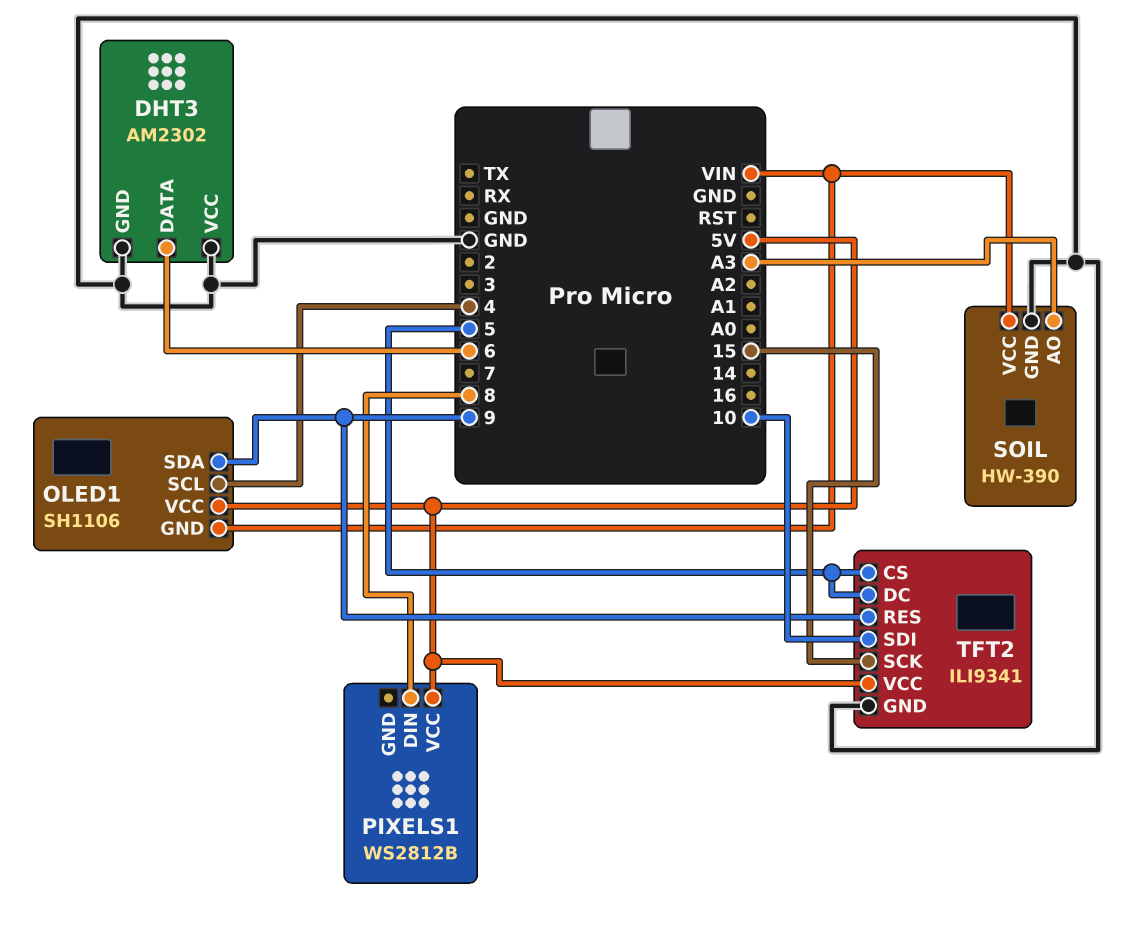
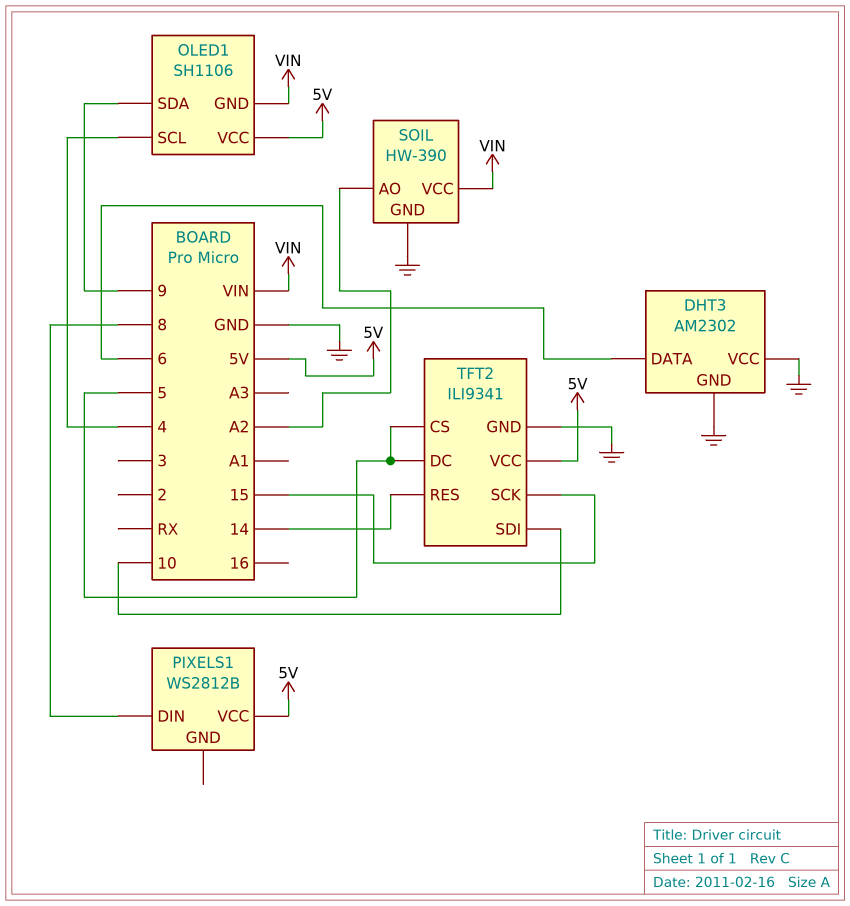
SOIL pin AO: A3 -> A2
TFT2 pin RES: 9 -> 14

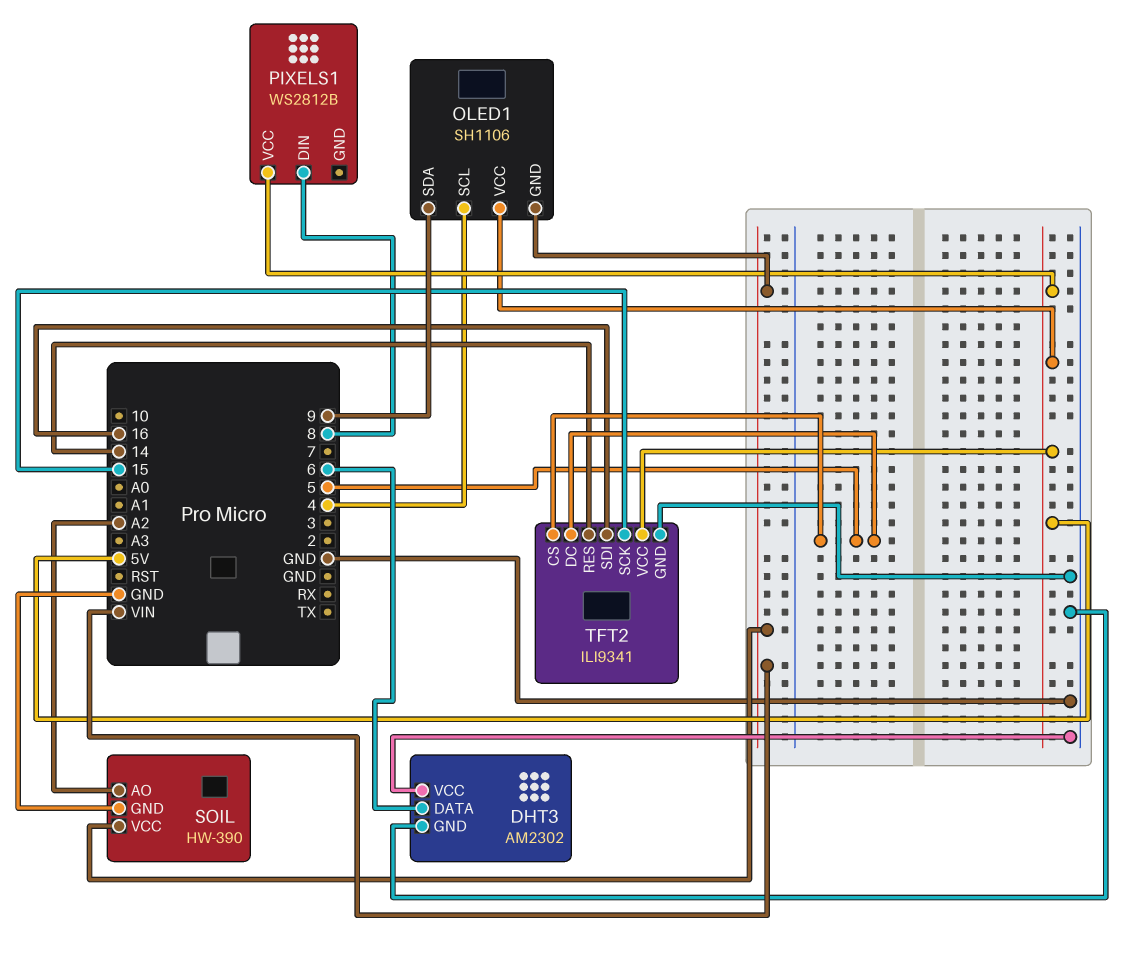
TFT2 pin SDI: 10 -> 16

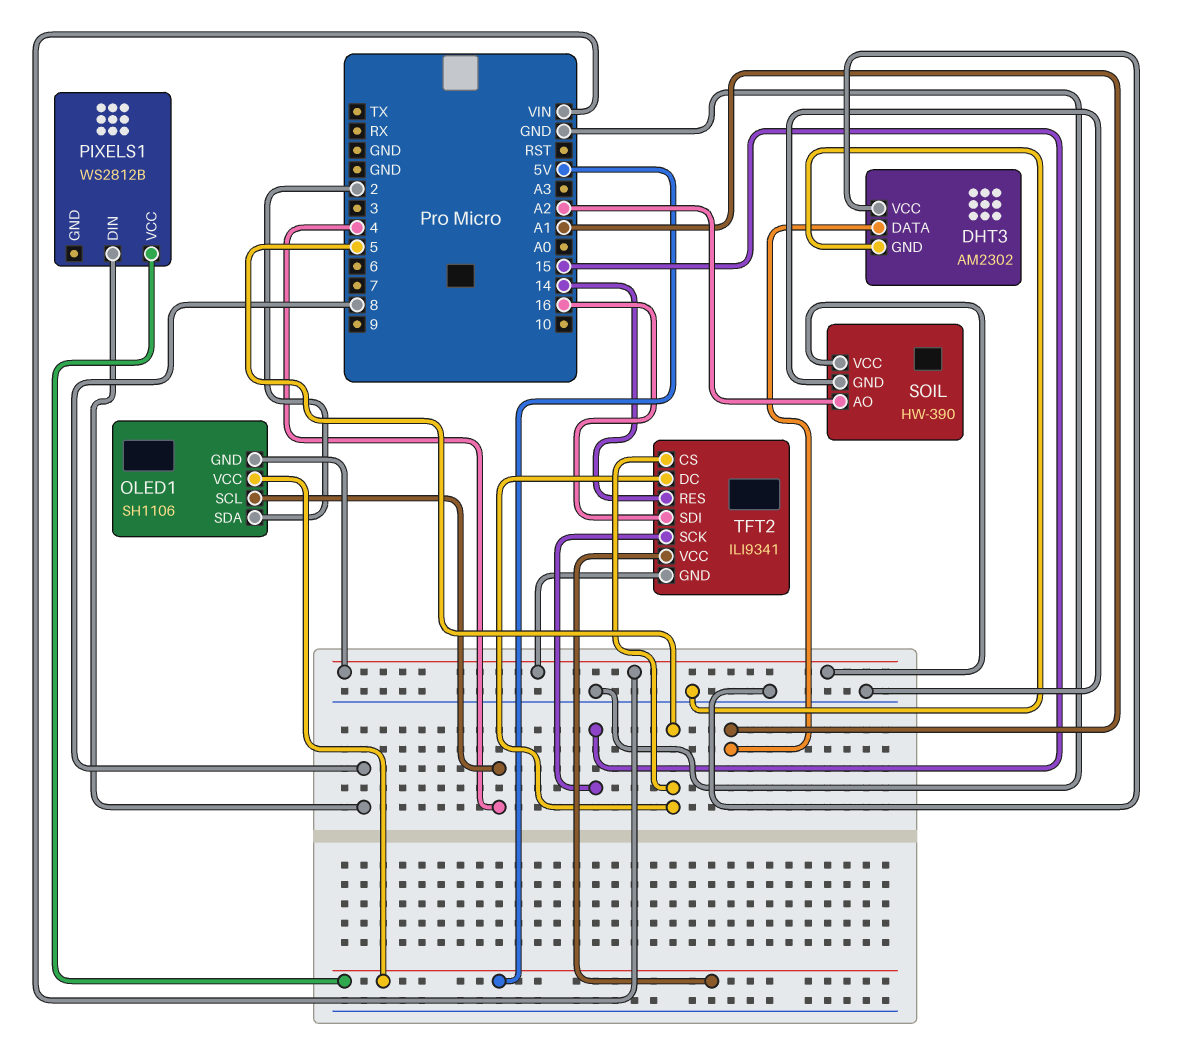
DHT3 pin DATA: 6 -> A1
OLED1 pin SDA: 9 -> 2
TFT2 pin GND: GND -> VIN

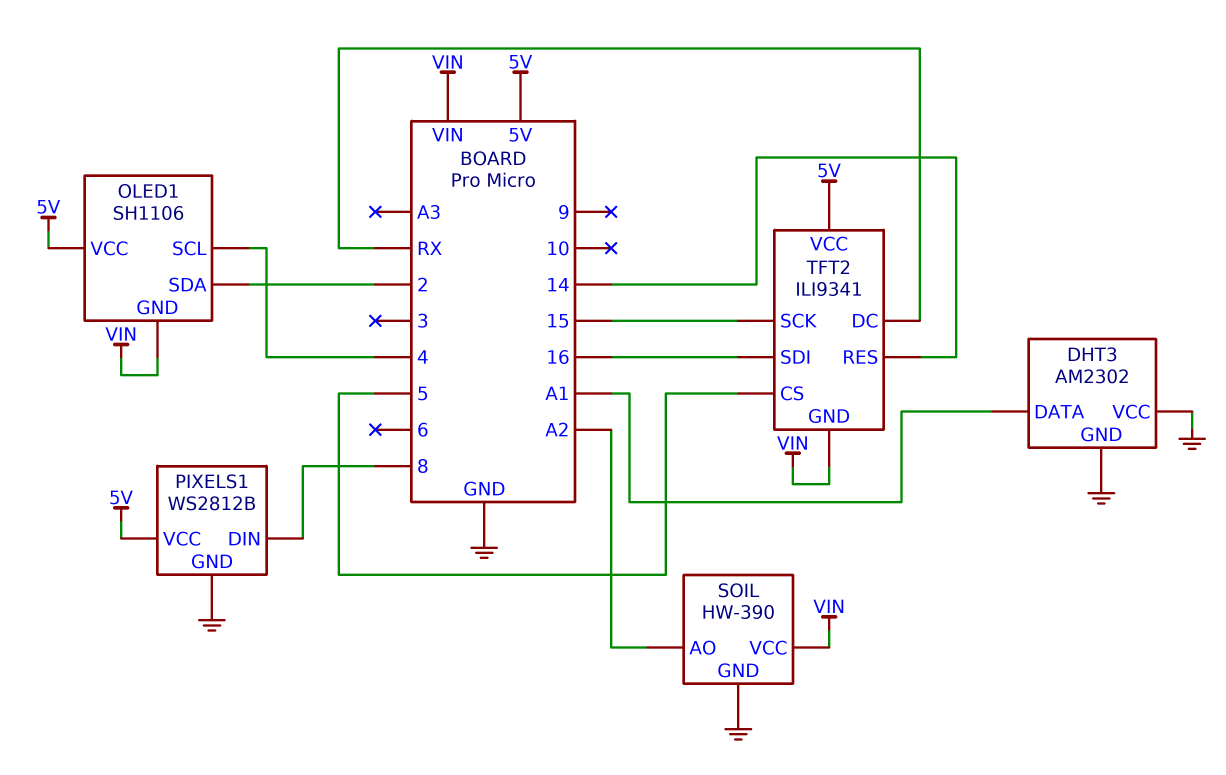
PIXELS1 pin GND: none -> GND
TFT2 pin DC: 5 -> RX

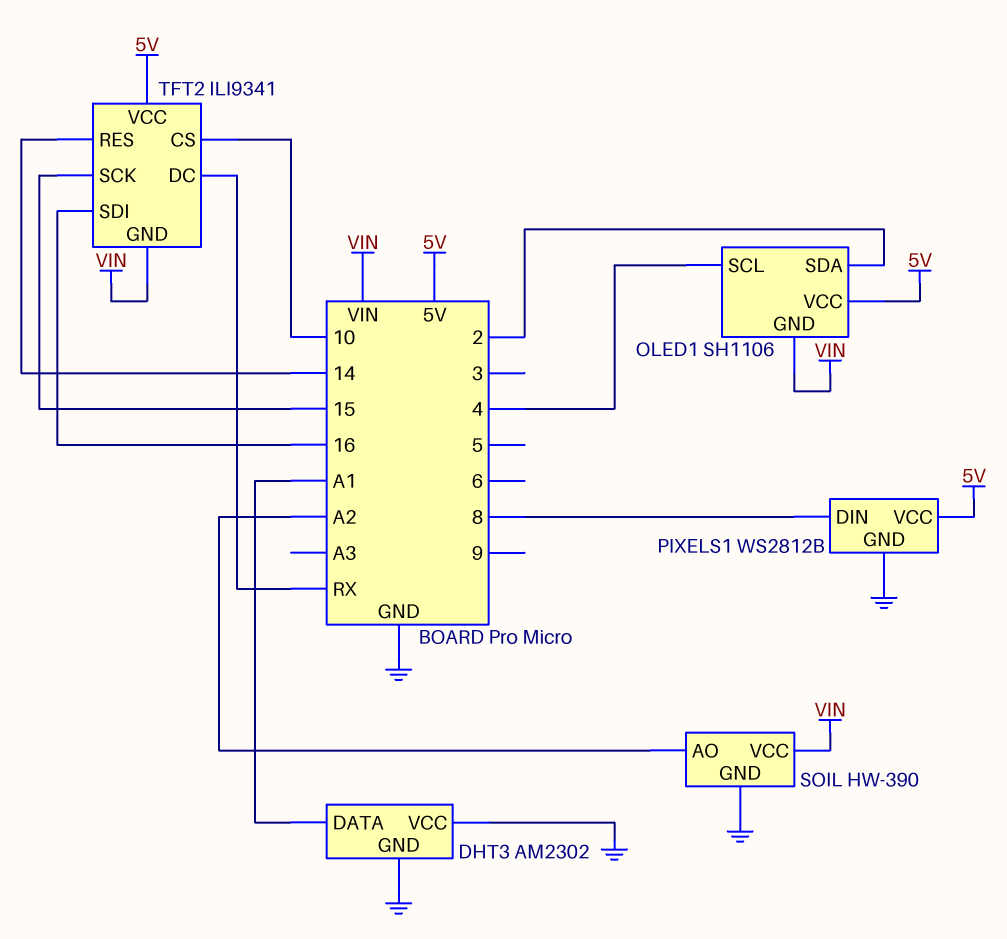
TFT2 pin CS: 5 -> 10

